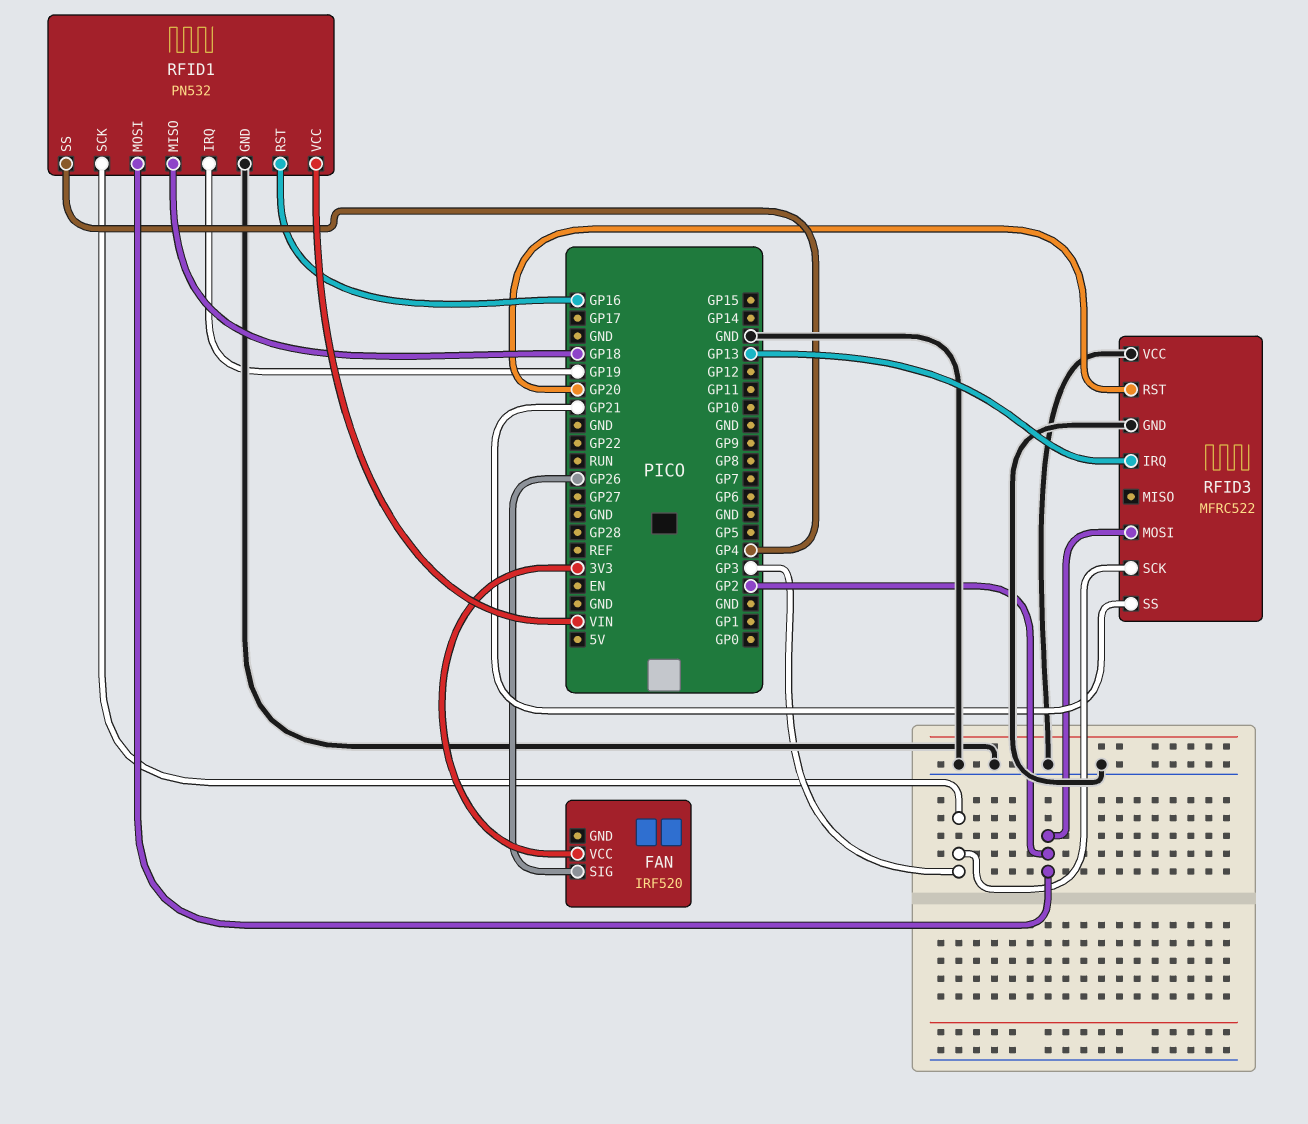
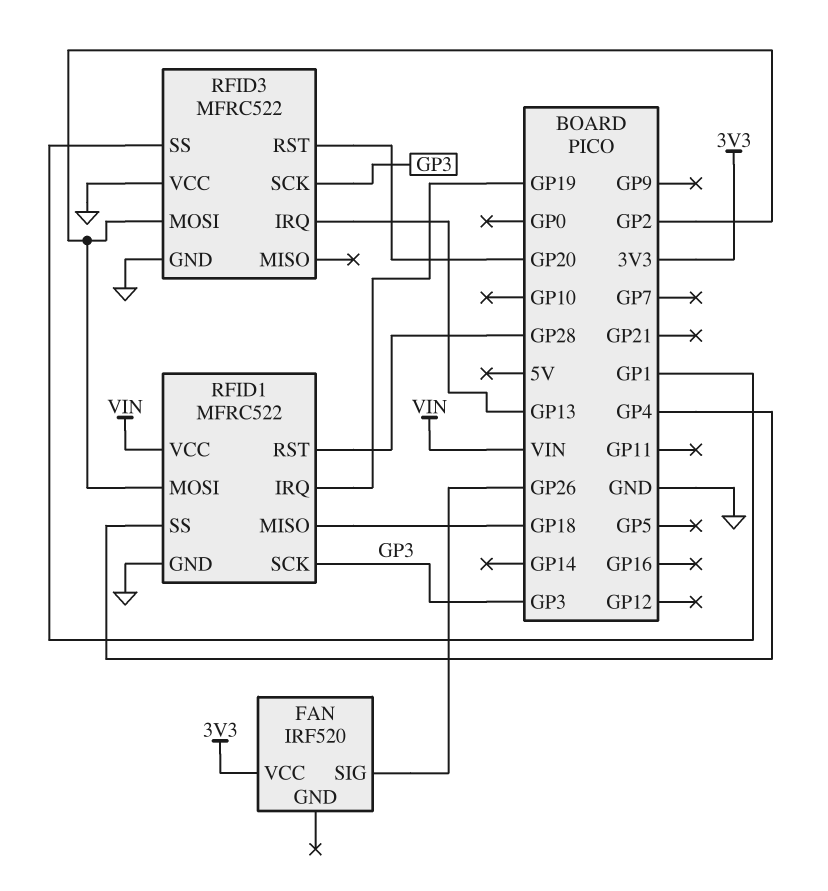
RFID1: PN532 -> MFRC522
RFID1 pin RST: GP16 -> GP28
RFID3 pin SS: GP21 -> GP1

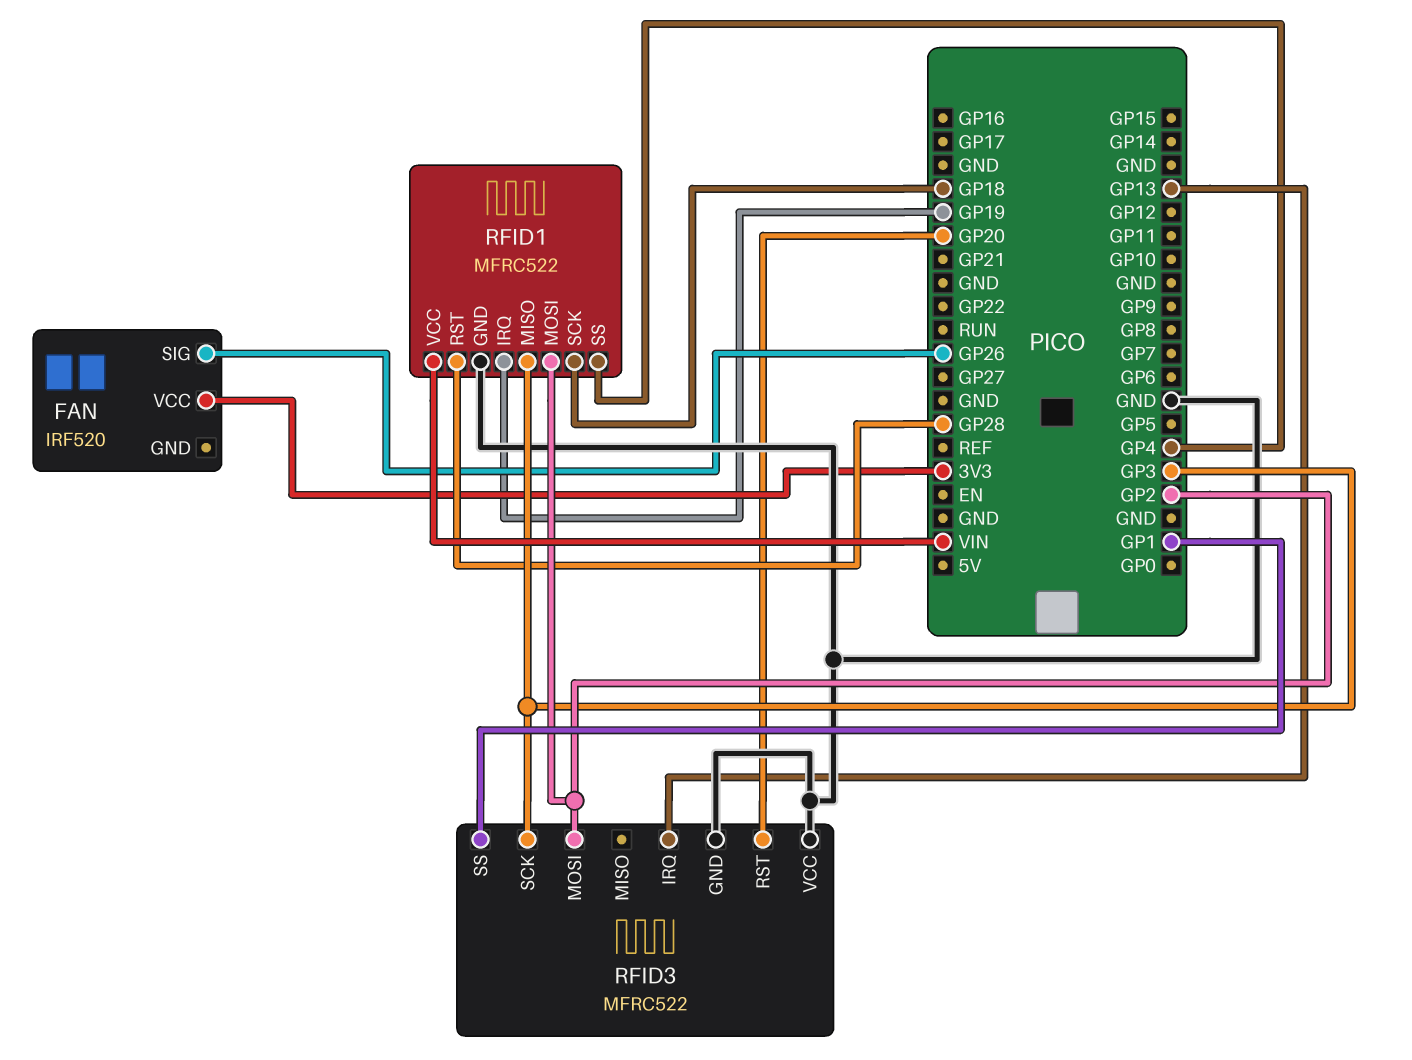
RFID1 pin MISO: GP18 -> GP3
RFID1 pin SCK: GP3 -> GP18

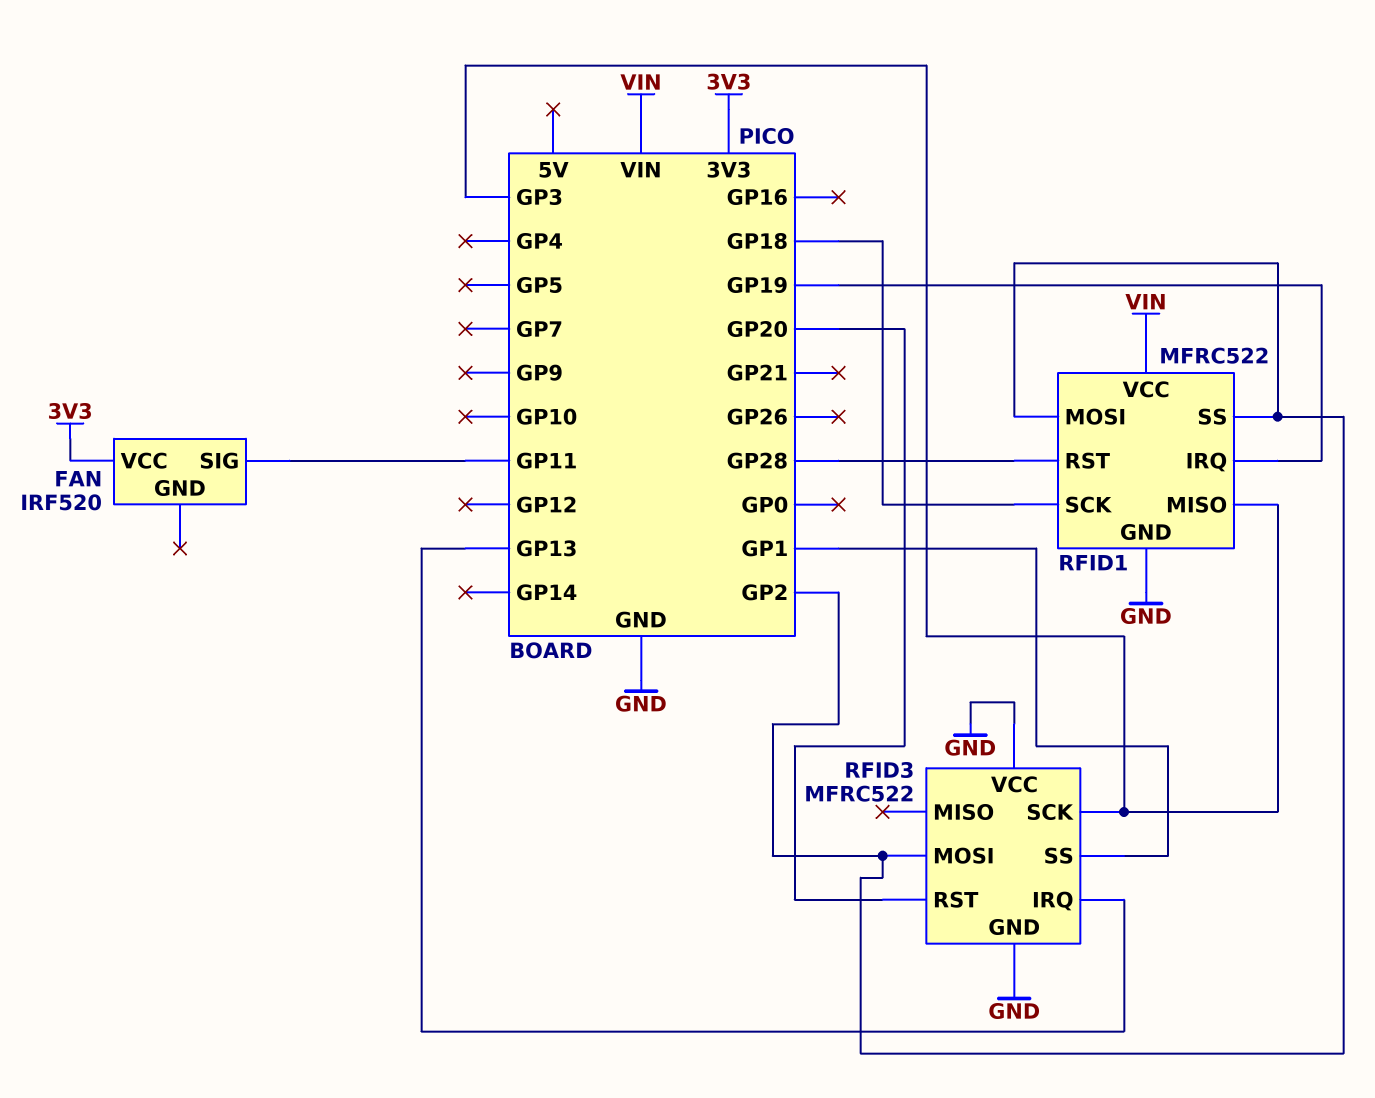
FAN pin SIG: GP26 -> GP11
RFID1 pin SS: GP4 -> GP2

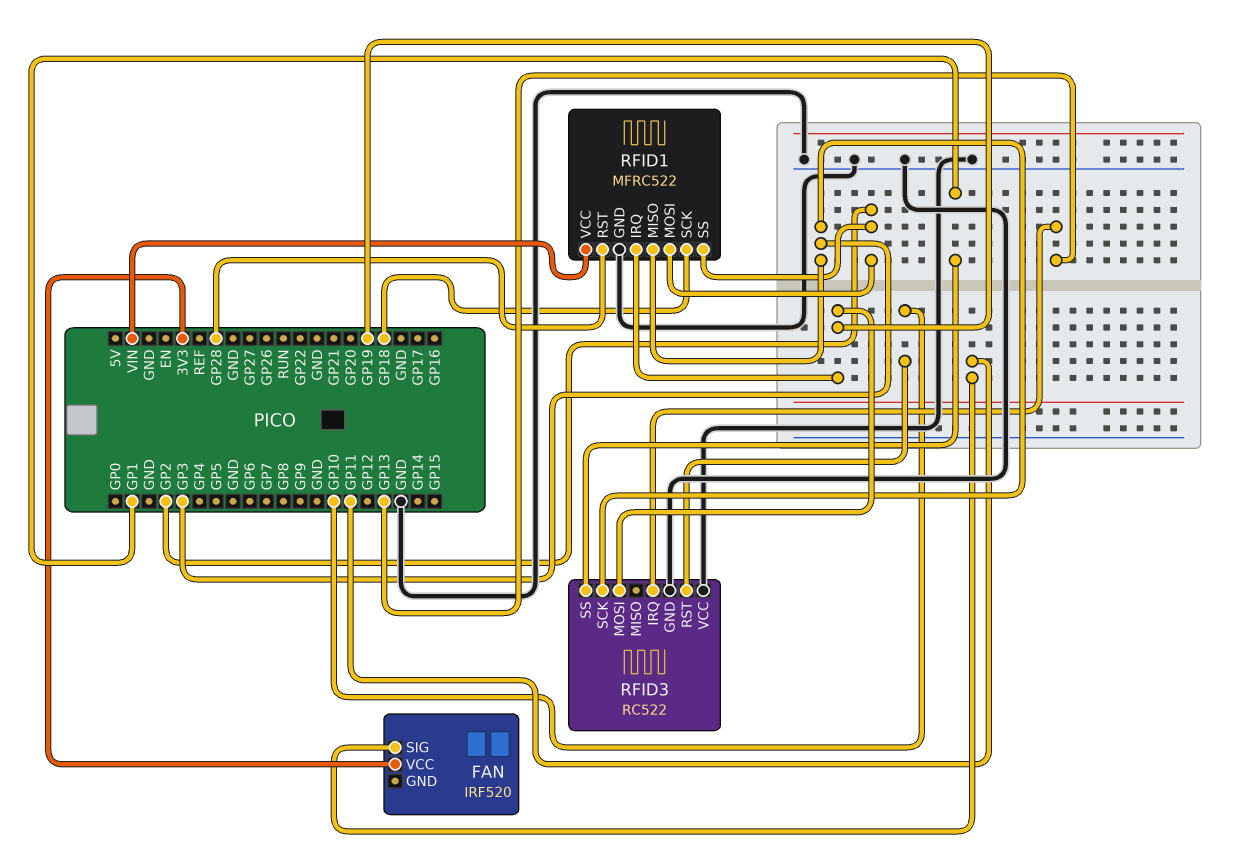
RFID3: MFRC522 -> RC522
RFID3 pin MOSI: GP2 -> GP19
RFID3 pin RST: GP20 -> GP10

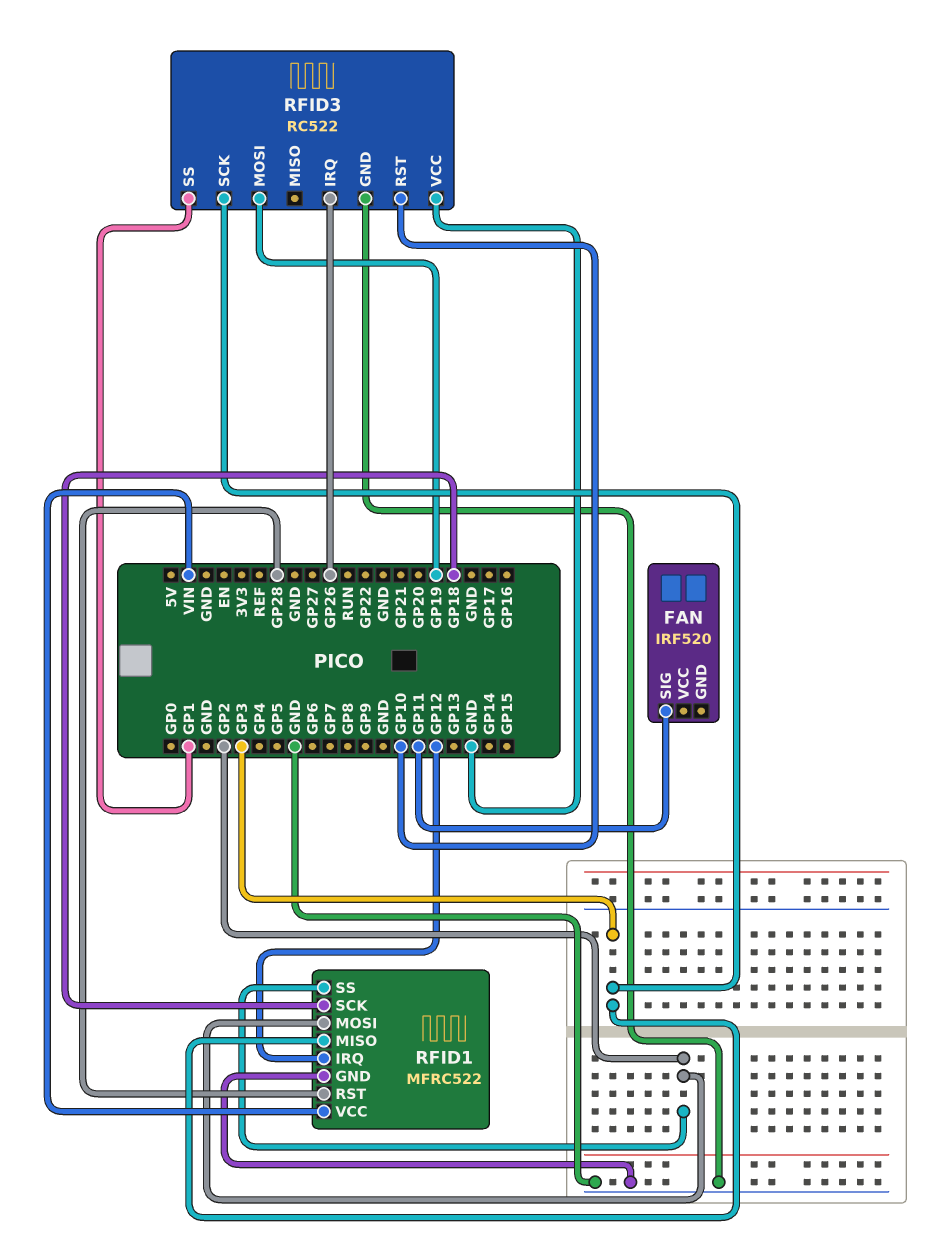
FAN pin VCC: 3V3 -> none
RFID1 pin IRQ: GP19 -> GP12
RFID3 pin IRQ: GP13 -> GP26

